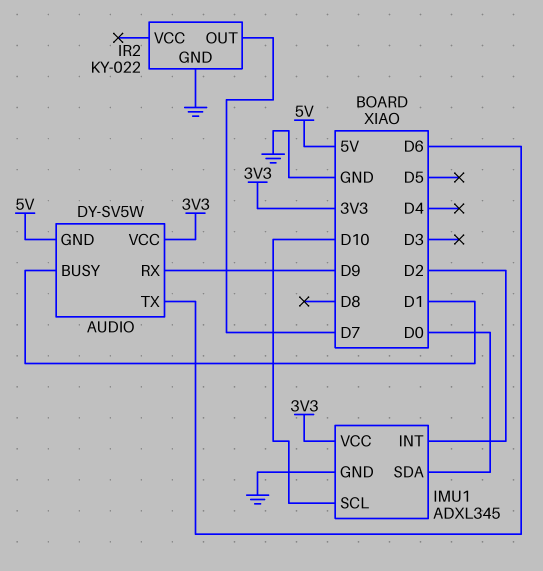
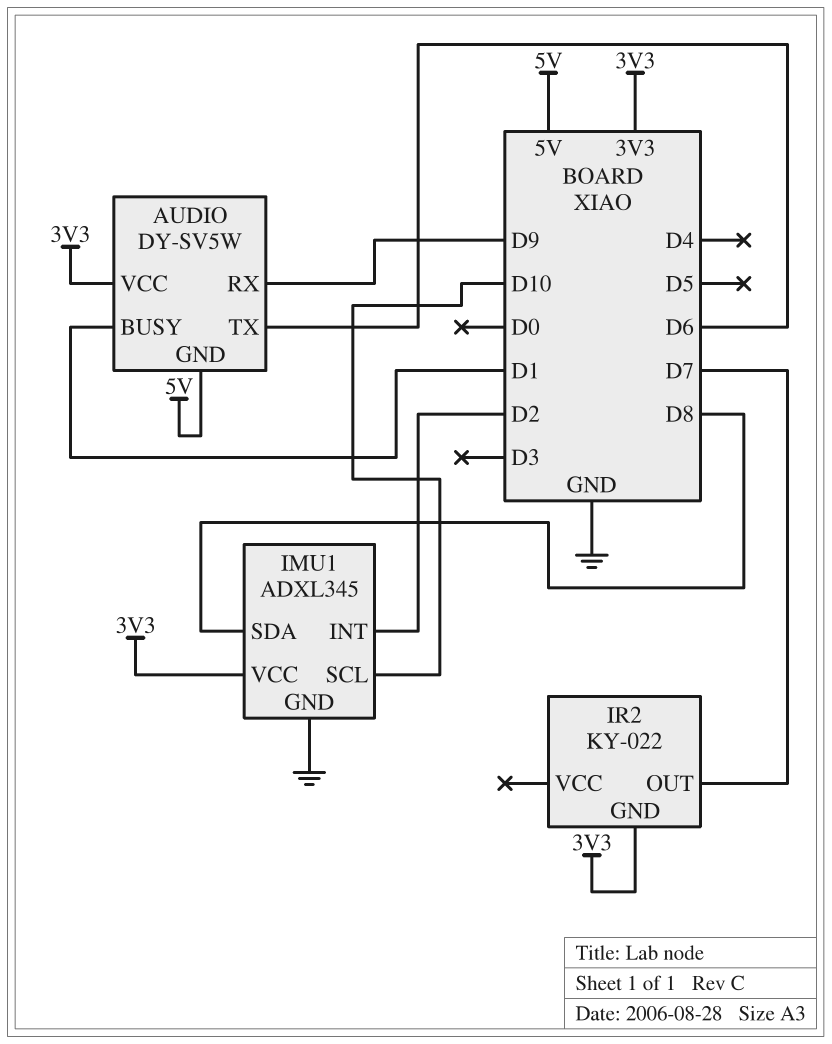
IMU1 pin SDA: D0 -> D8
IR2 pin GND: GND -> 3V3

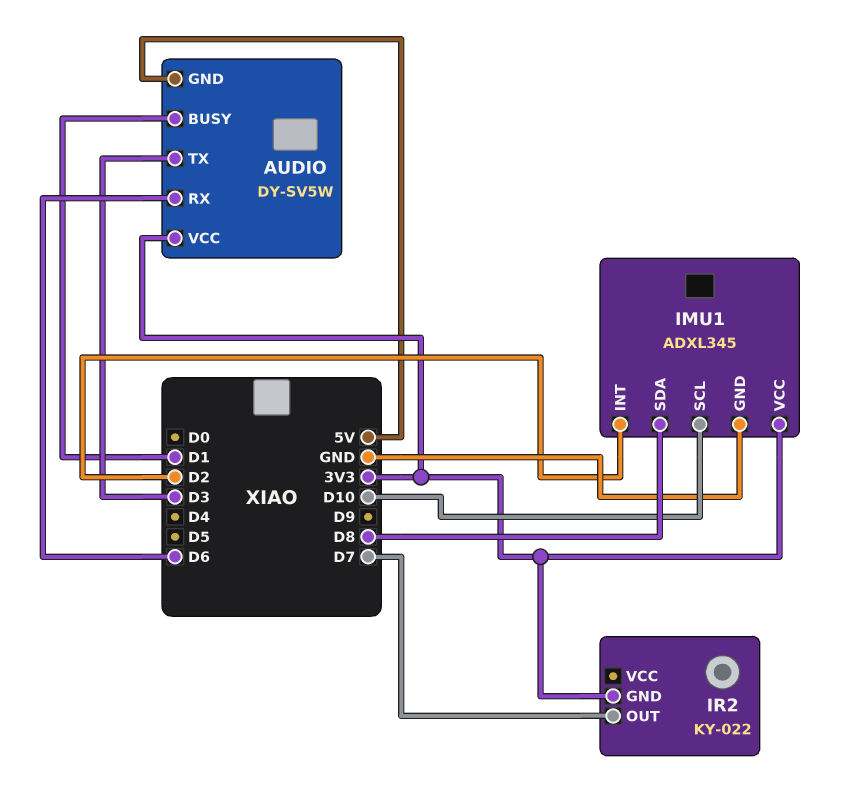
AUDIO pin RX: D9 -> D6
AUDIO pin TX: D6 -> D3

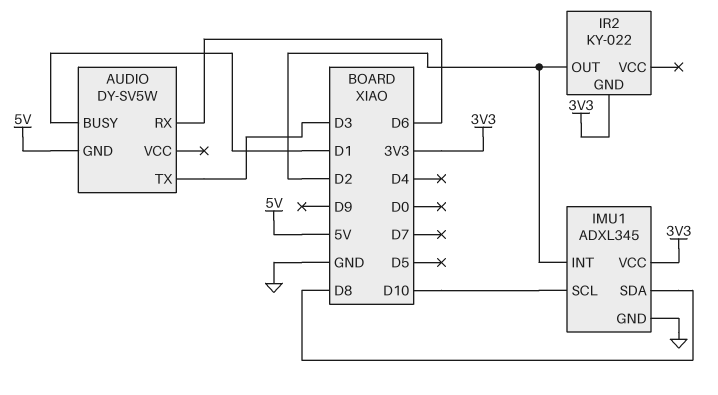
AUDIO pin VCC: 3V3 -> none
IR2 pin OUT: D7 -> D2

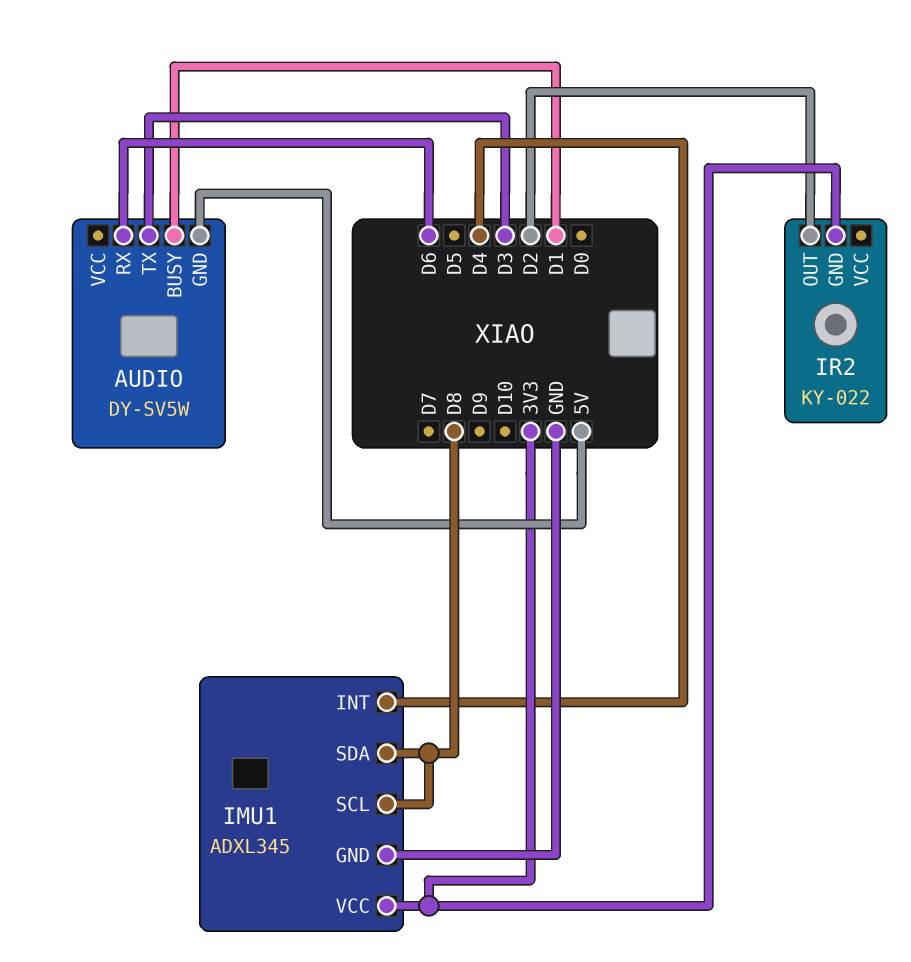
IMU1 pin INT: D2 -> D4
IMU1 pin SCL: D10 -> D8

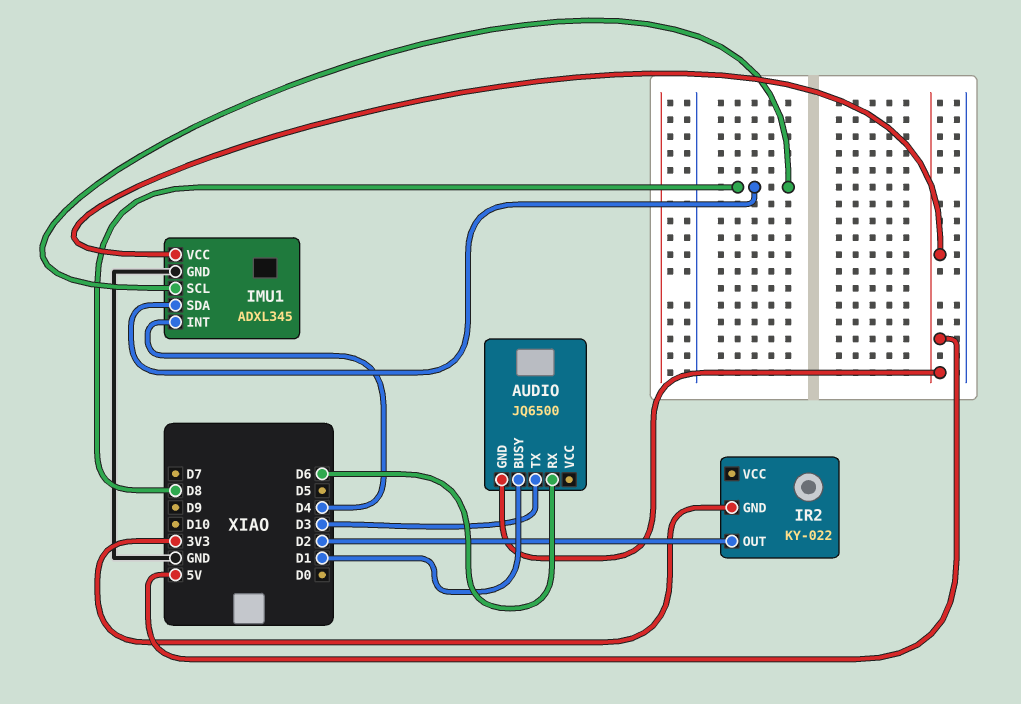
AUDIO: DY-SV5W -> JQ6500
IMU1 pin VCC: 3V3 -> 5V

